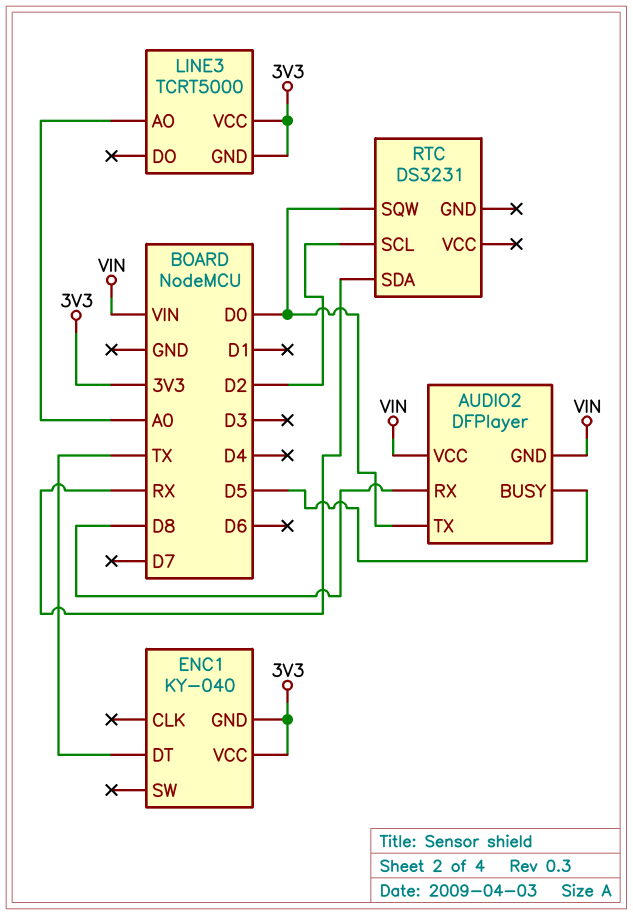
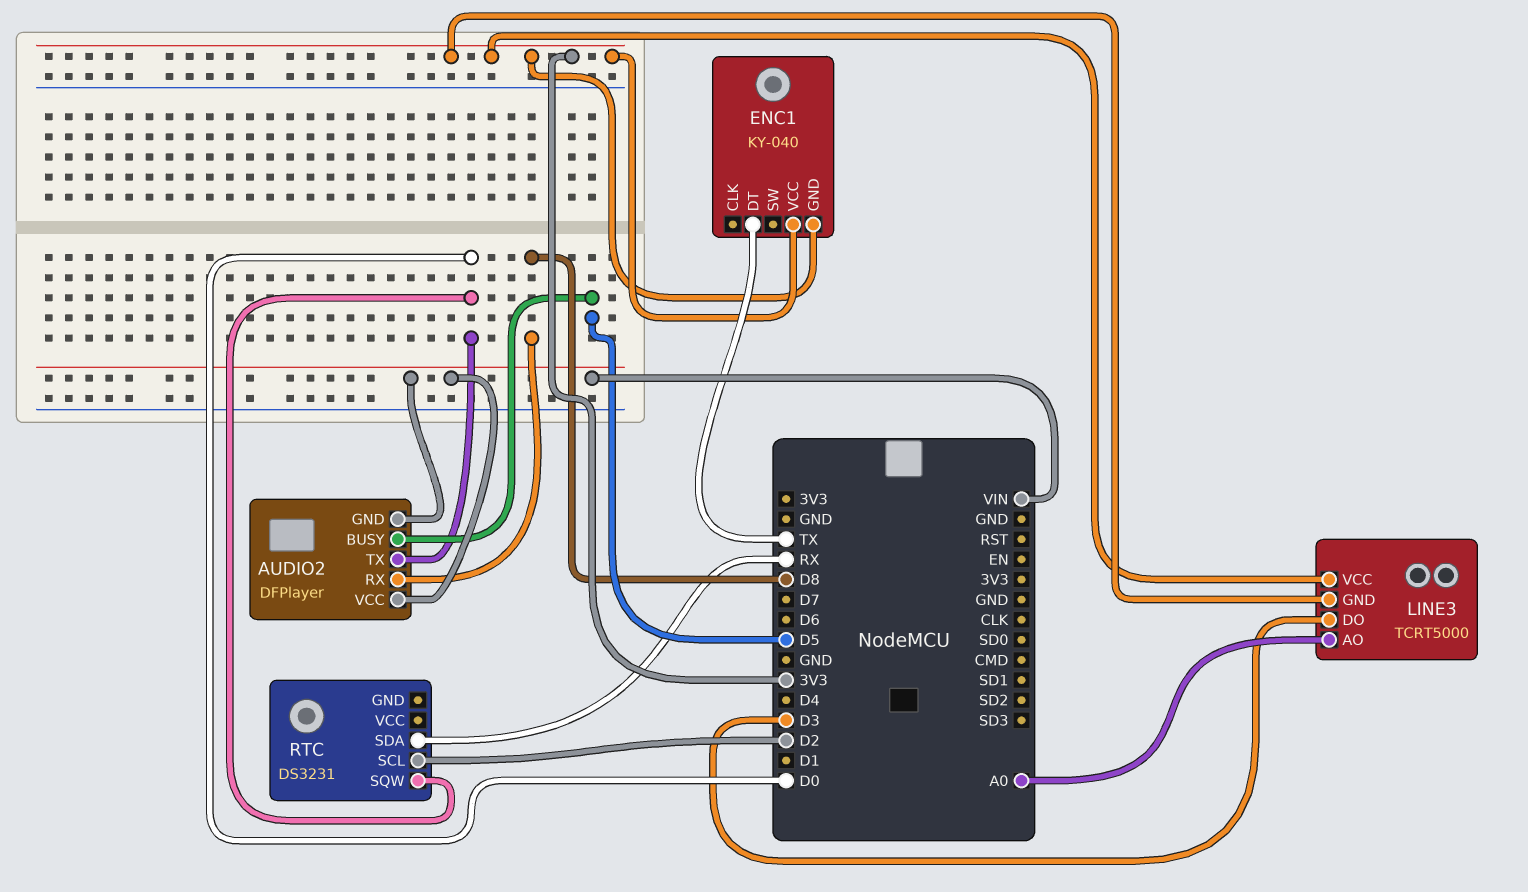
LINE3 pin DO: none -> D3

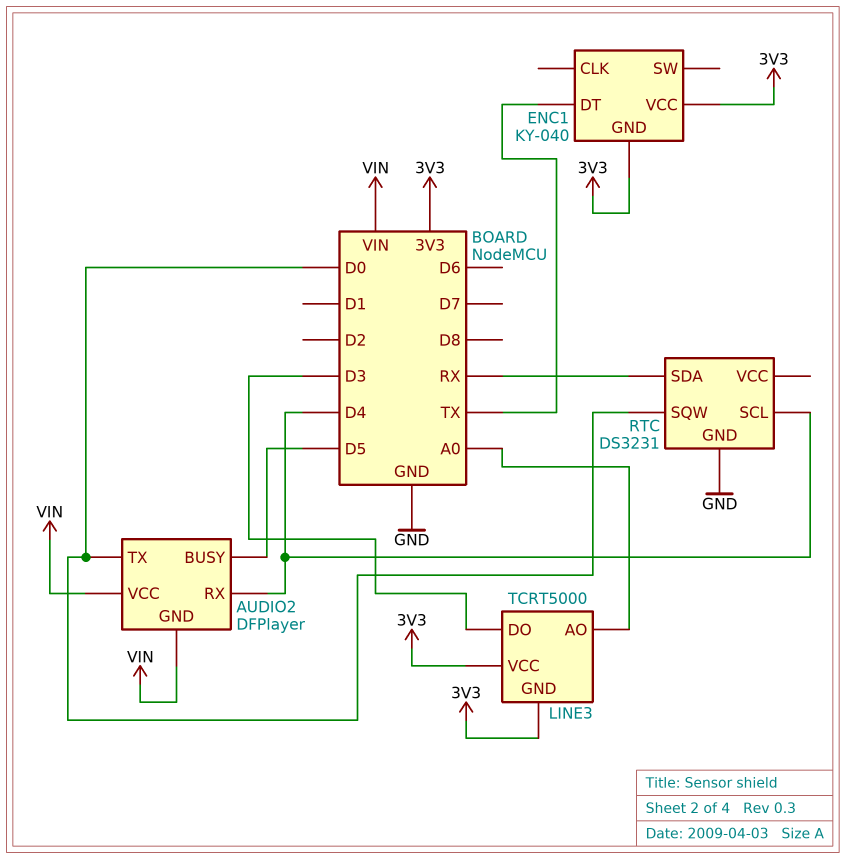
AUDIO2 pin RX: D8 -> D4
RTC pin GND: none -> GND
RTC pin SCL: D2 -> D4

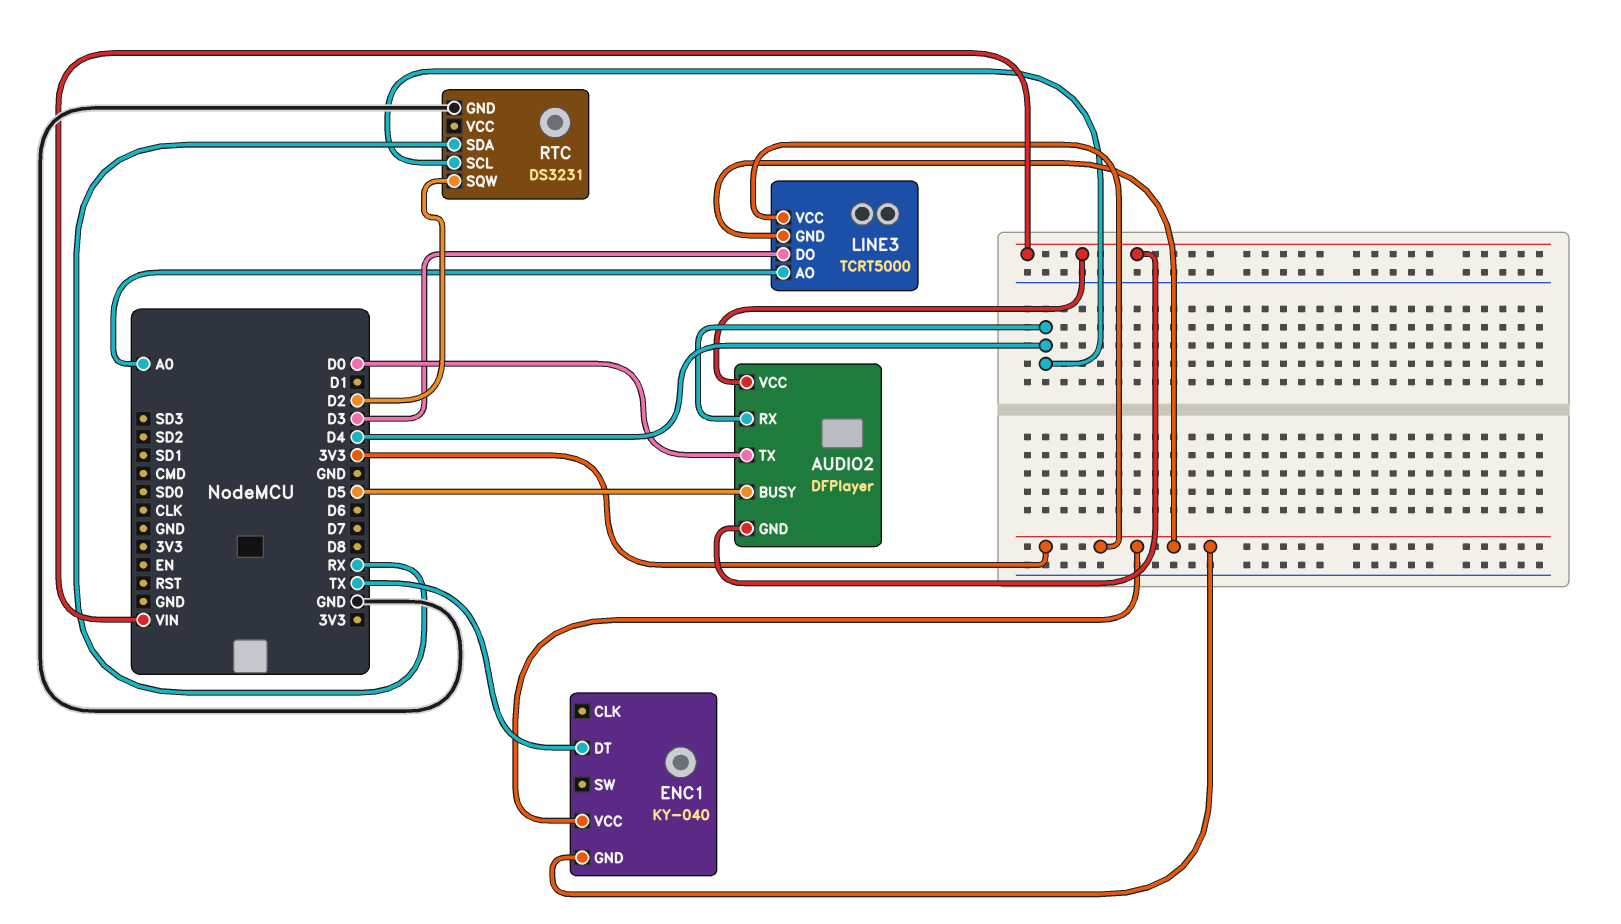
RTC pin SQW: D0 -> D2

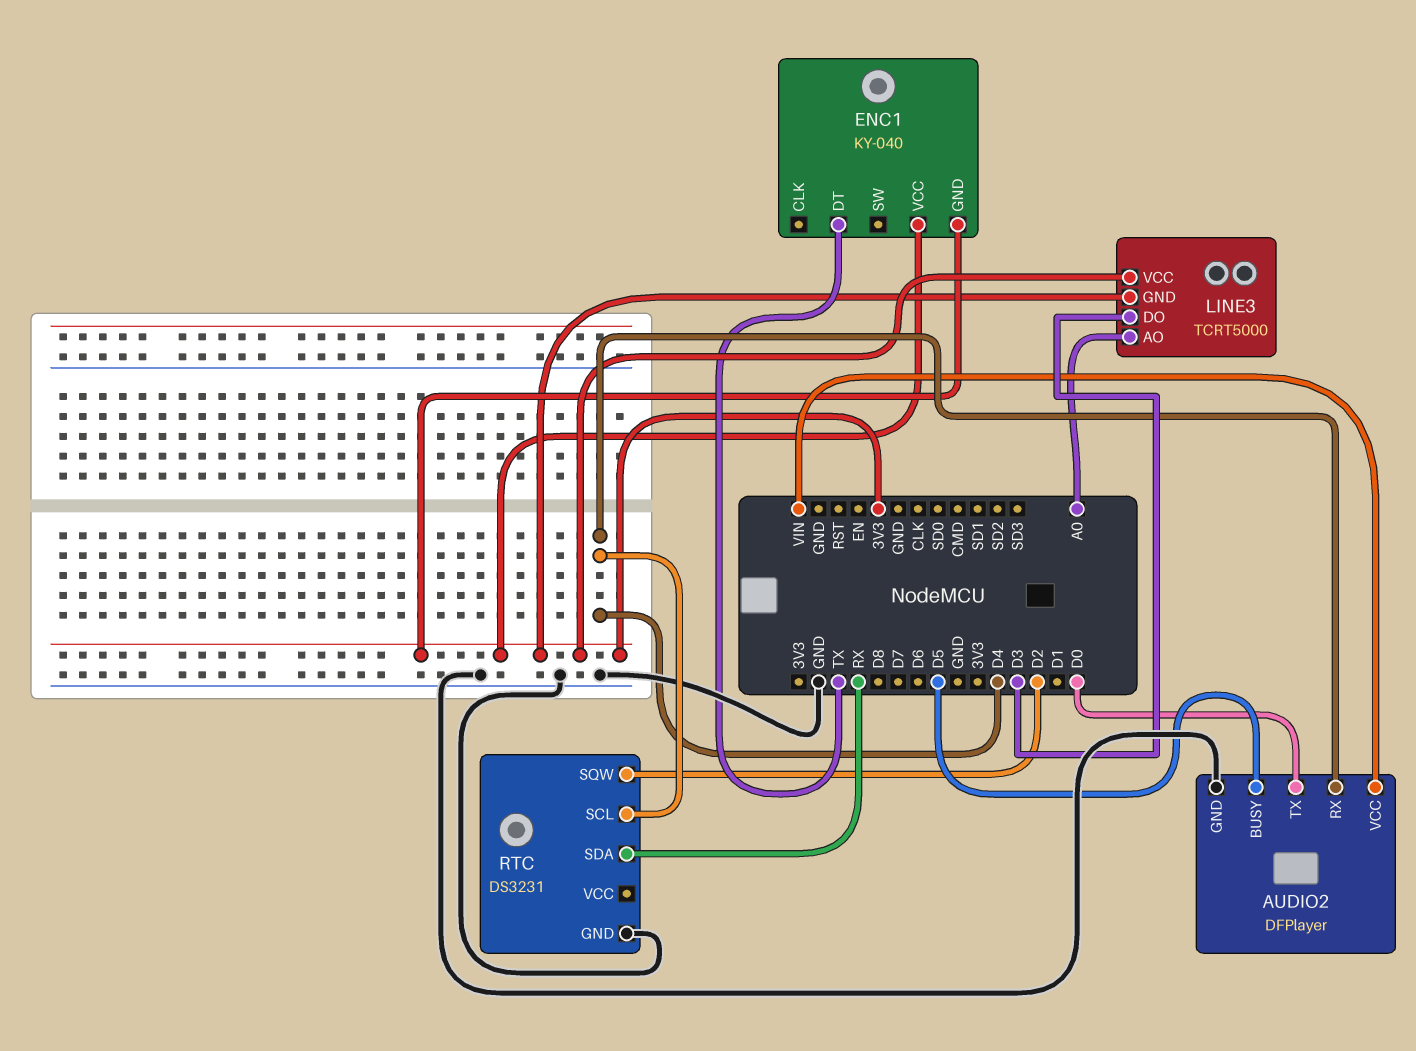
AUDIO2 pin GND: VIN -> GND

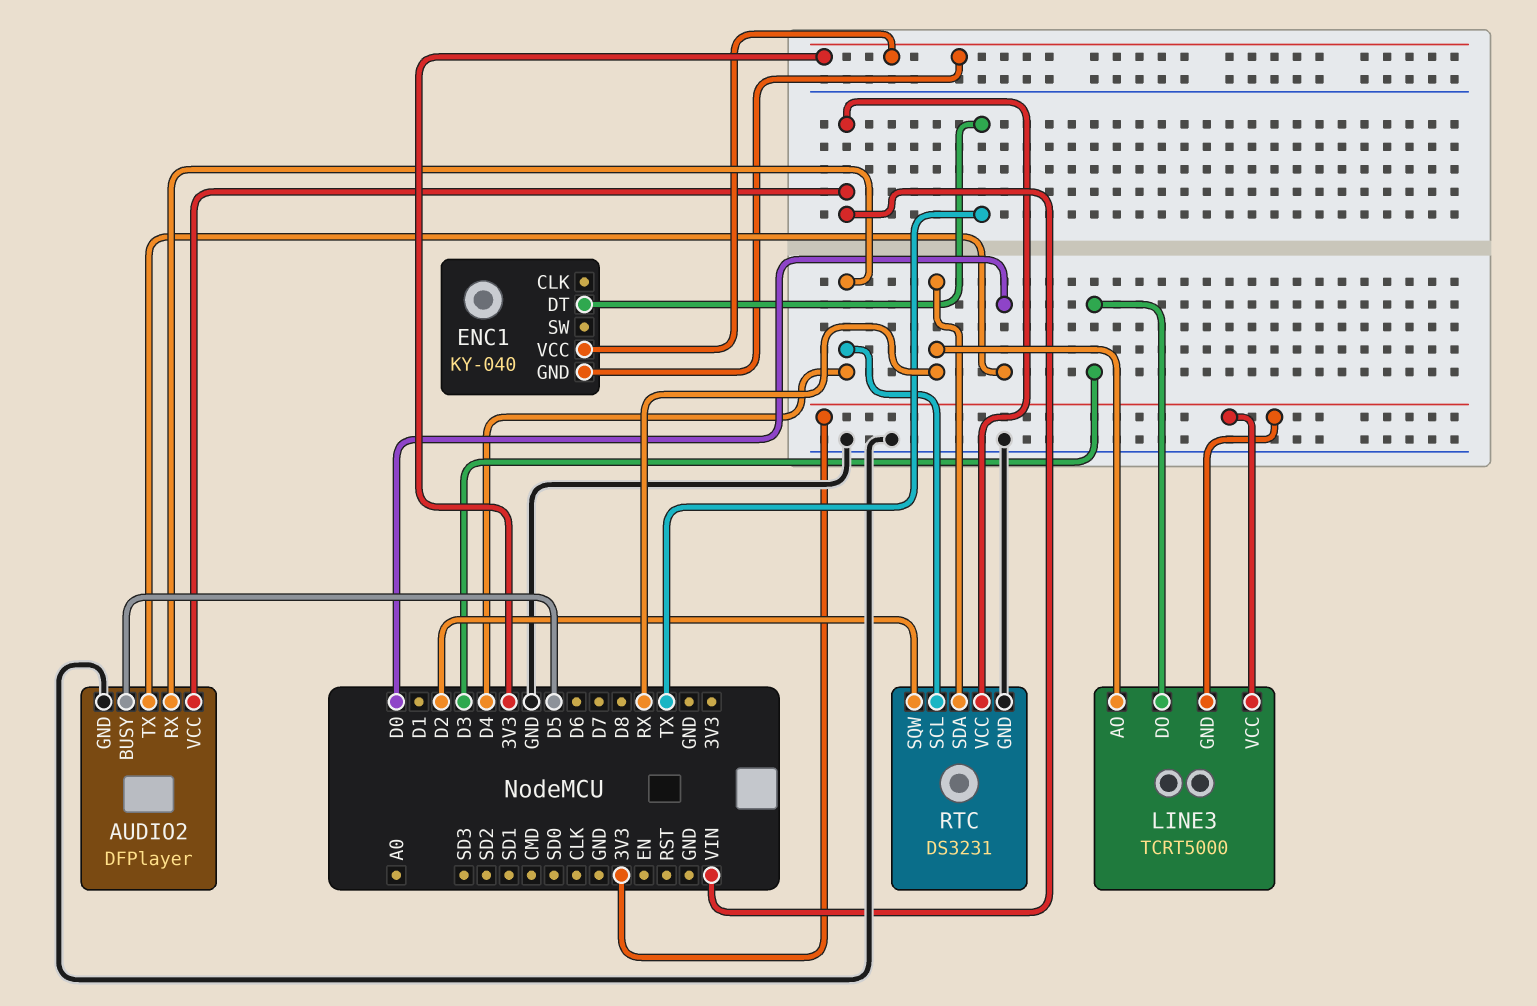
LINE3 pin AO: A0 -> RX
RTC pin VCC: none -> VIN

